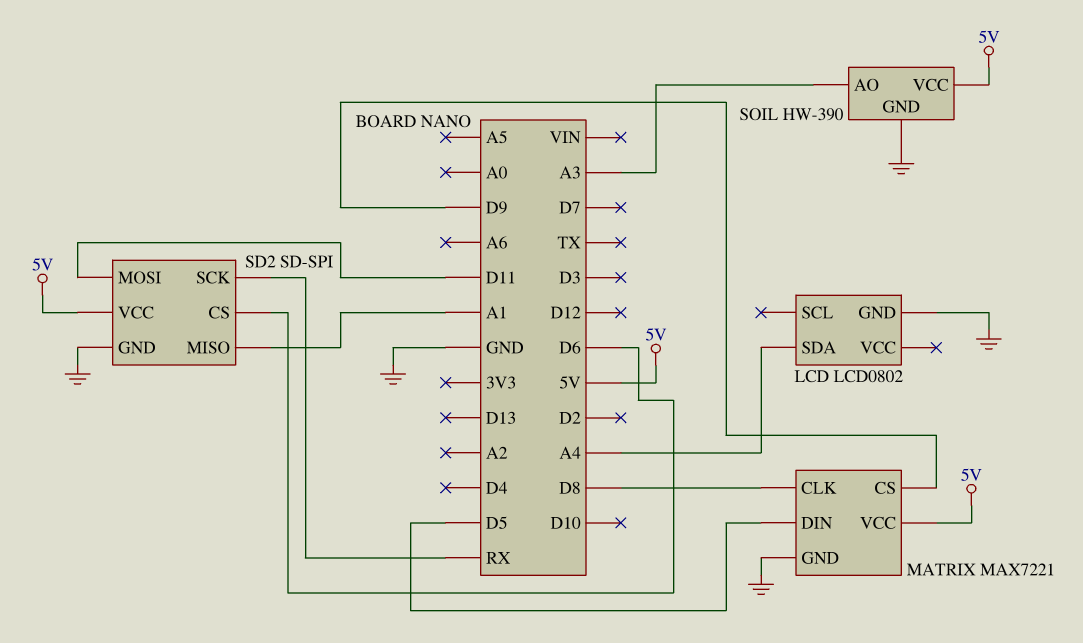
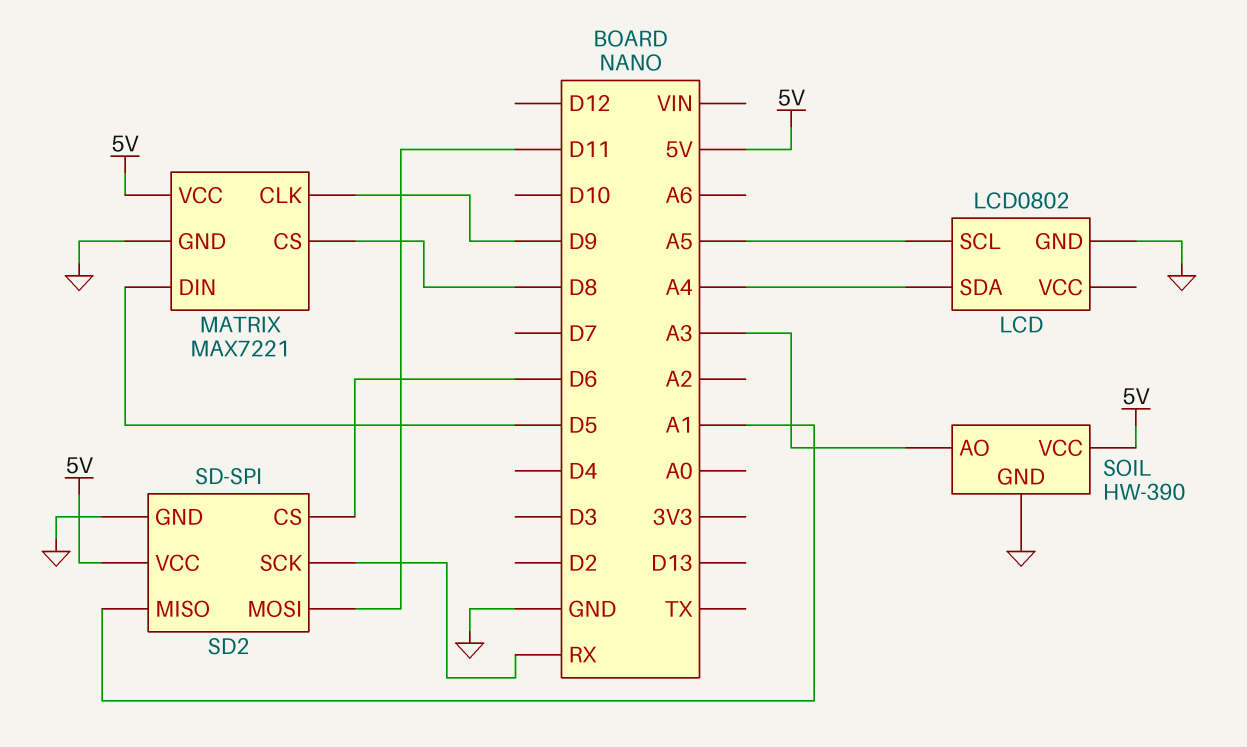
LCD pin SCL: none -> A5
MATRIX pin CLK: D8 -> D9
MATRIX pin CS: D9 -> D8

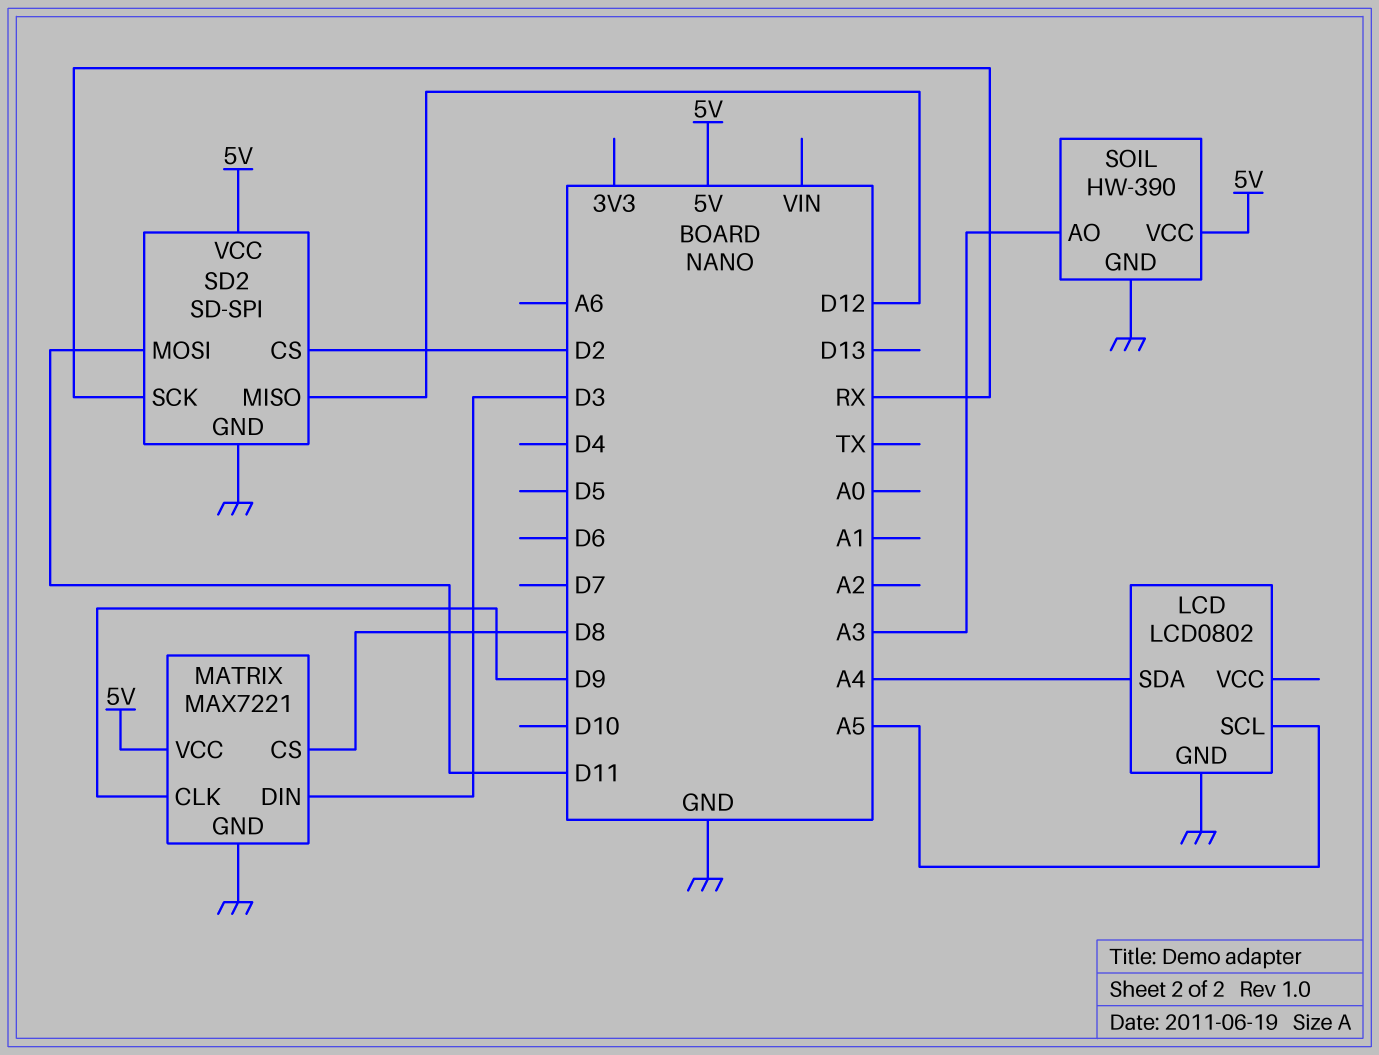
MATRIX pin DIN: D5 -> D3
SD2 pin CS: D6 -> D2
SD2 pin MISO: A1 -> D12

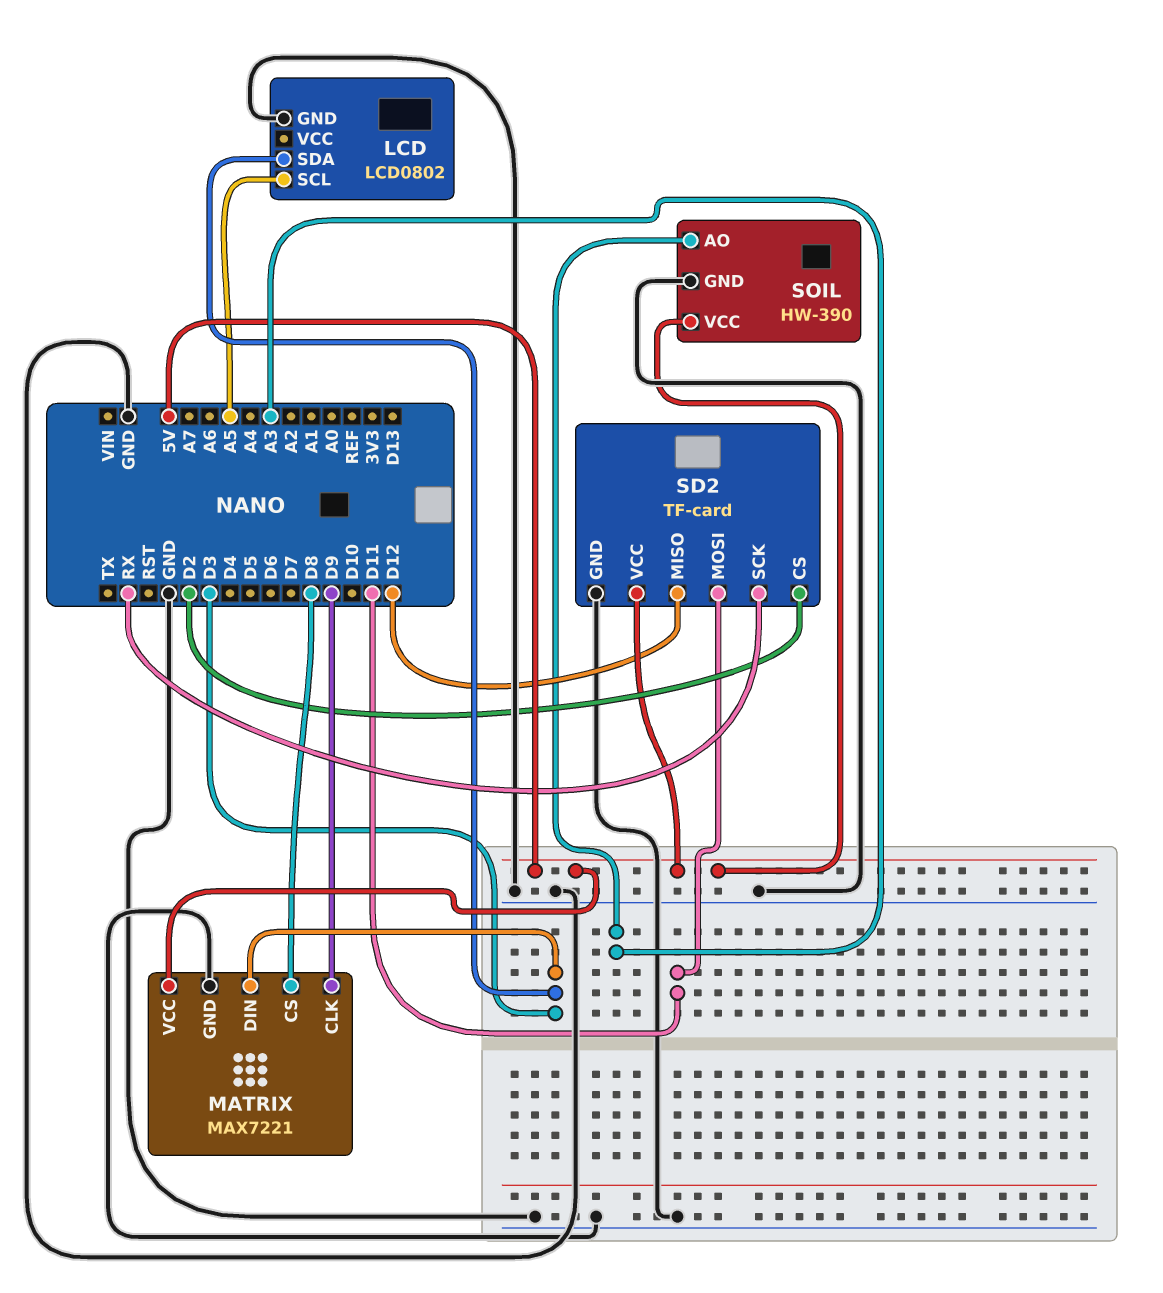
LCD pin SDA: A4 -> D3
SD2: SD-SPI -> TF-card

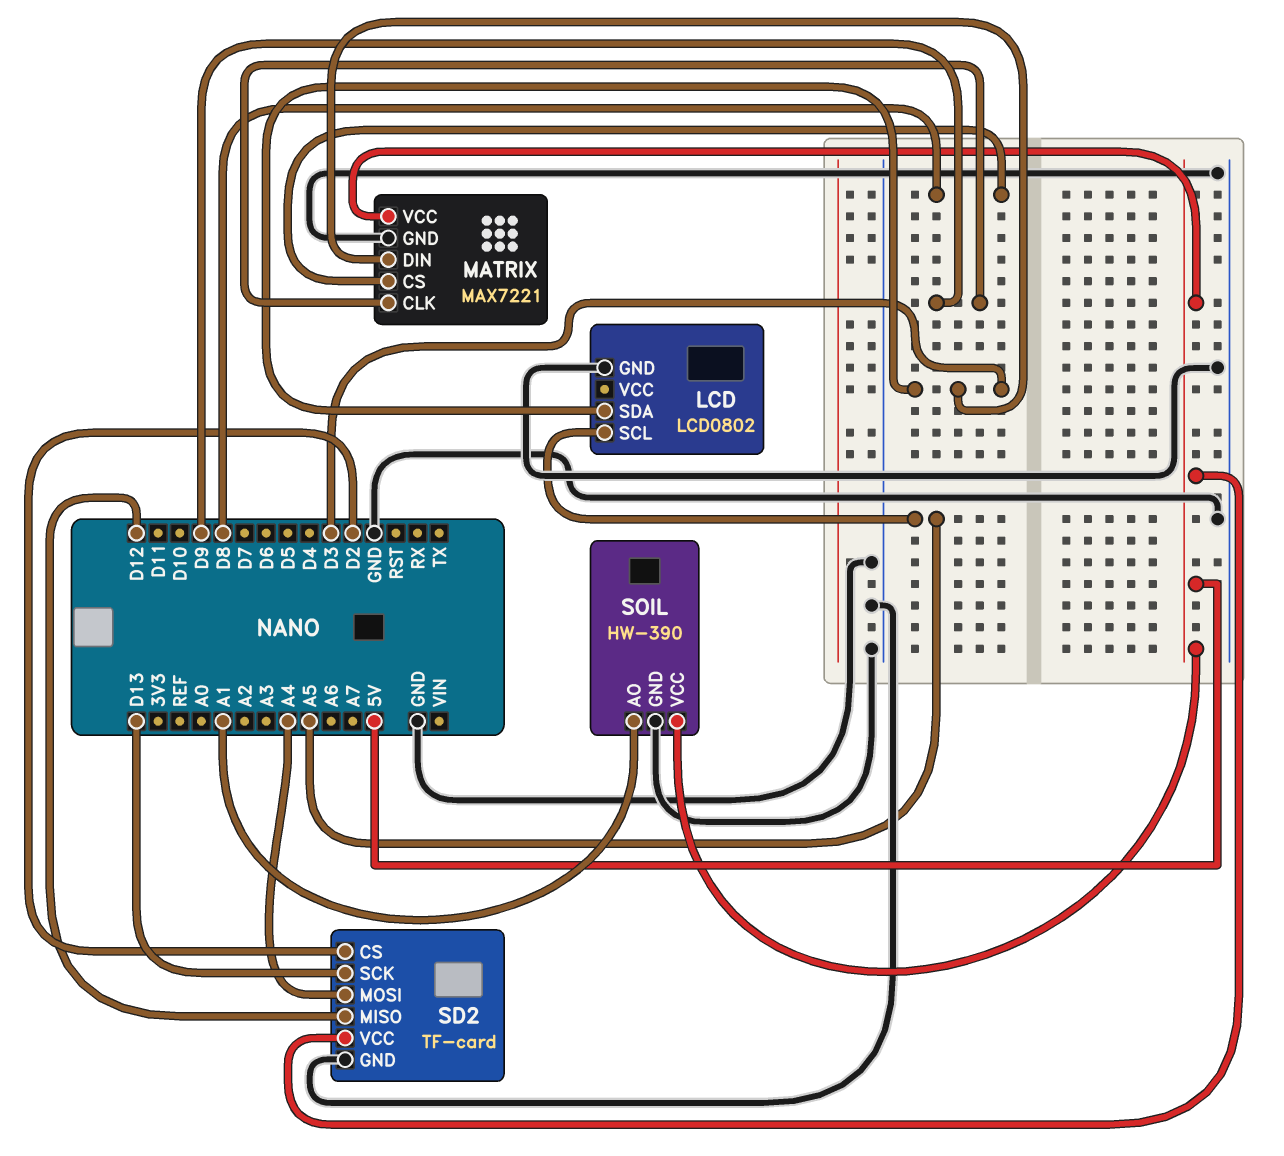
SD2 pin MOSI: D11 -> A4
SD2 pin SCK: RX -> D13
SOIL pin AO: A3 -> A1

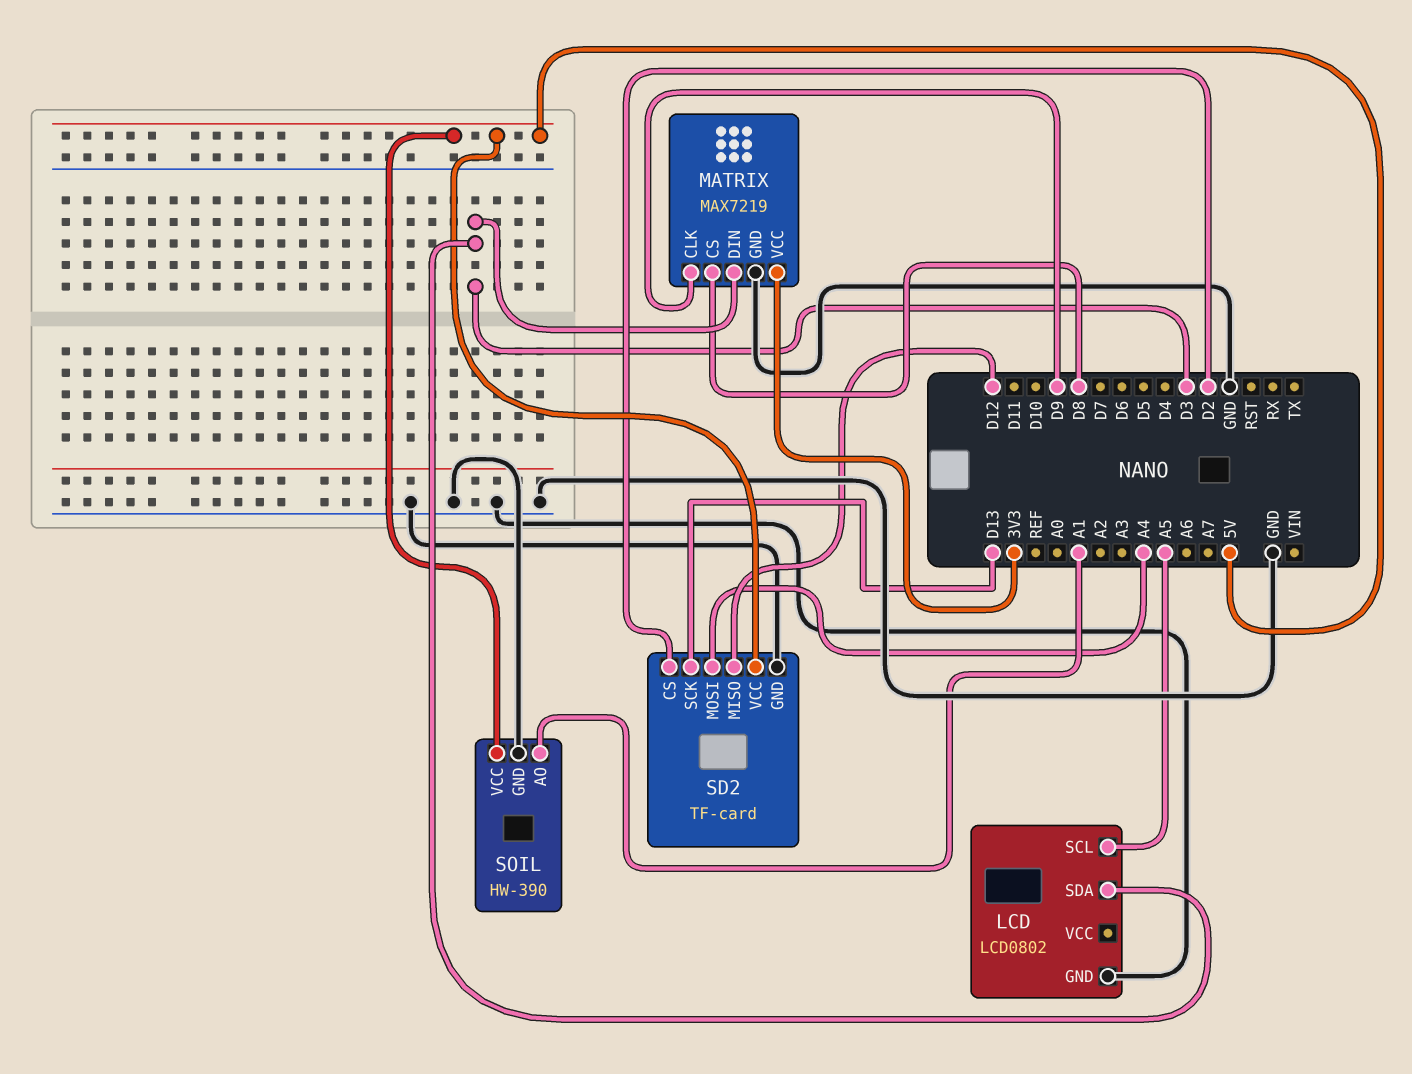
MATRIX: MAX7221 -> MAX7219
MATRIX pin VCC: 5V -> 3V3

